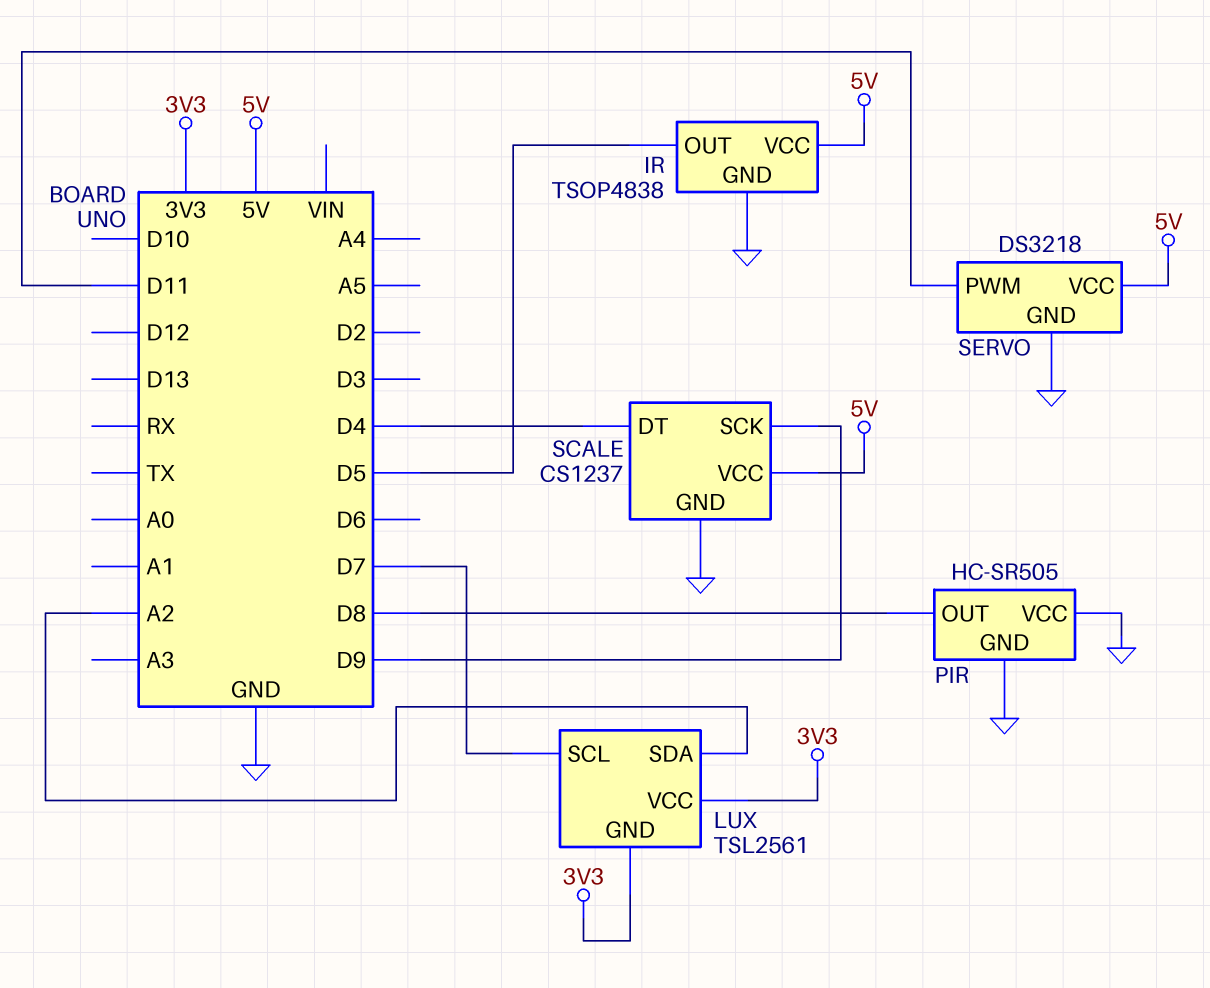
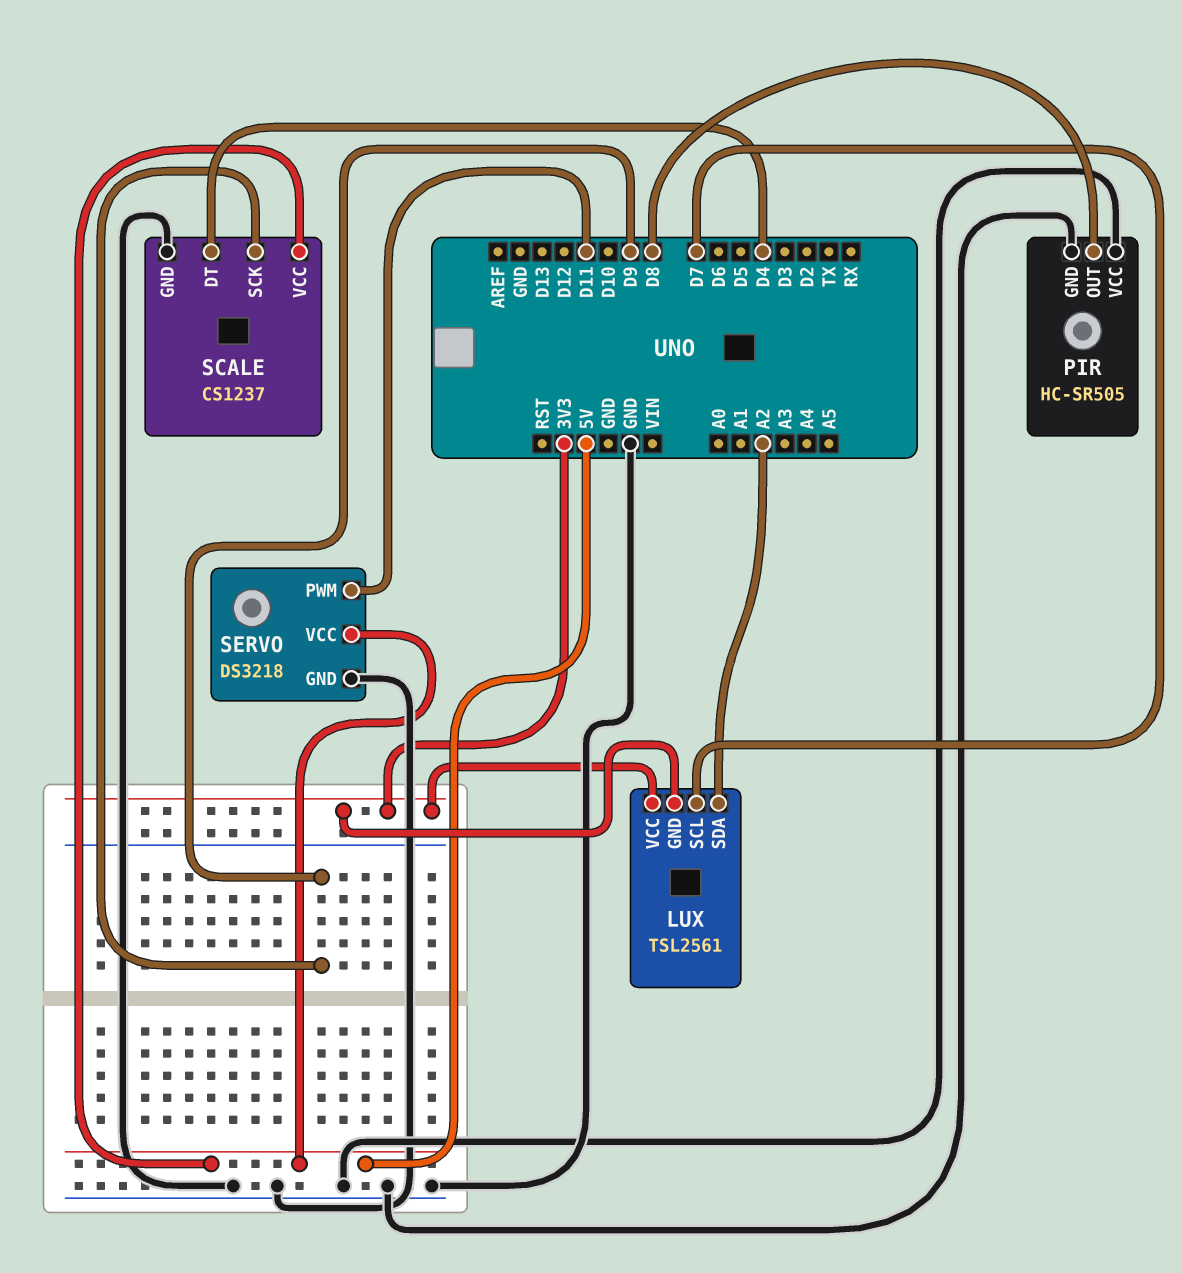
IR: TSOP4838 -> none
IR pin GND: GND -> none
IR pin OUT: D5 -> none
IR pin VCC: 5V -> none

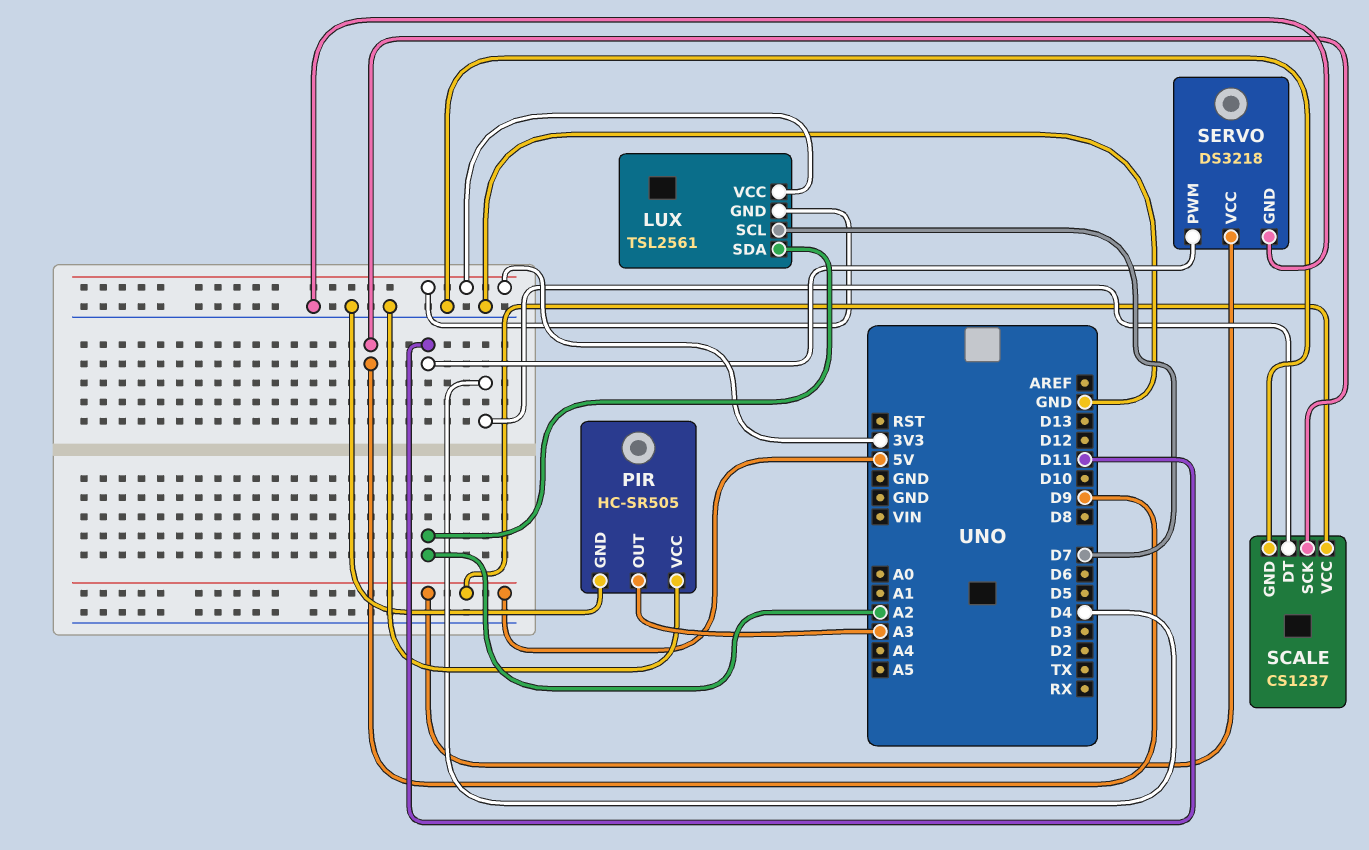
PIR pin OUT: D8 -> A3

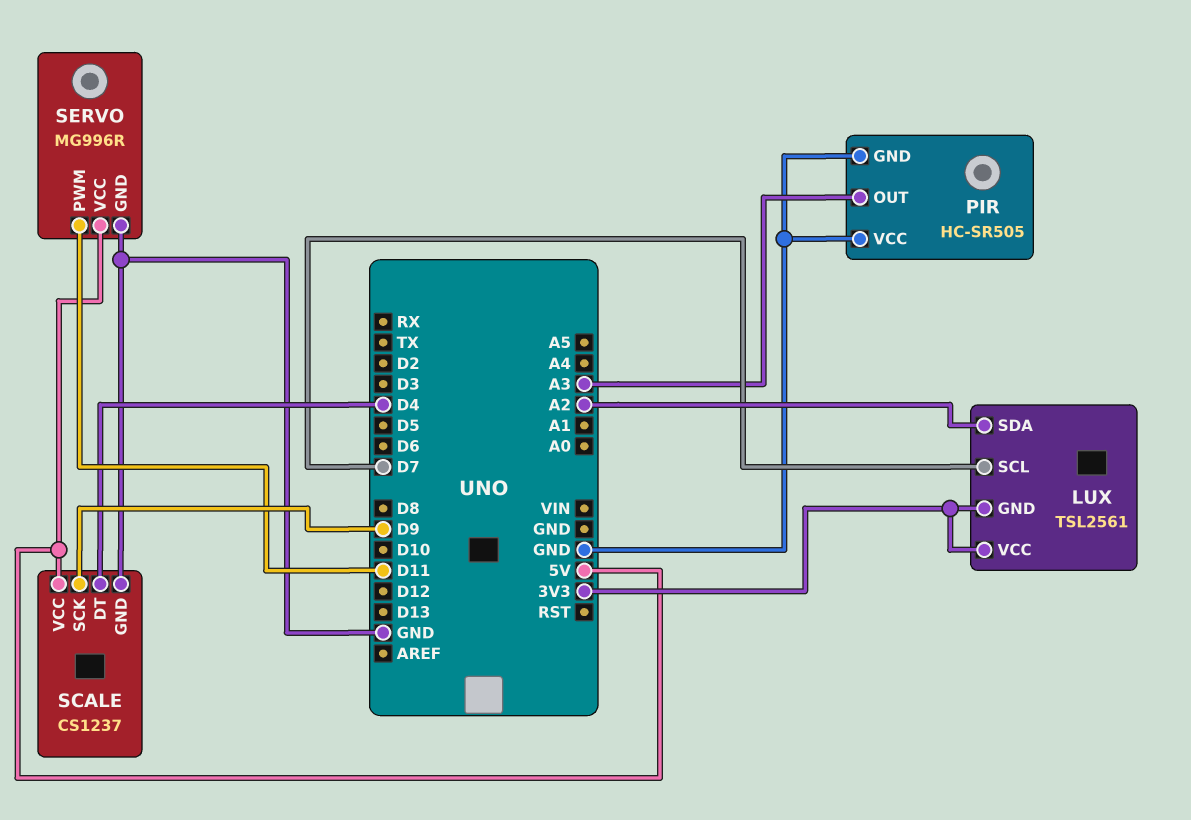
SERVO: DS3218 -> MG996R

